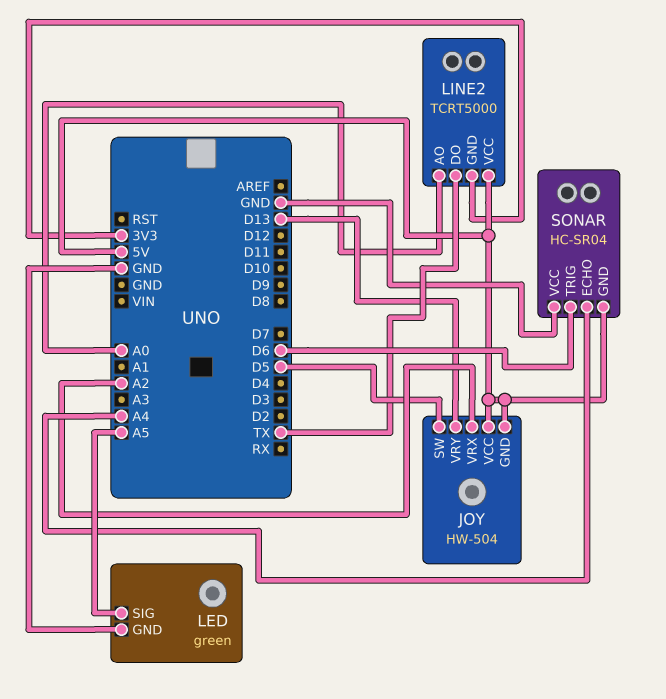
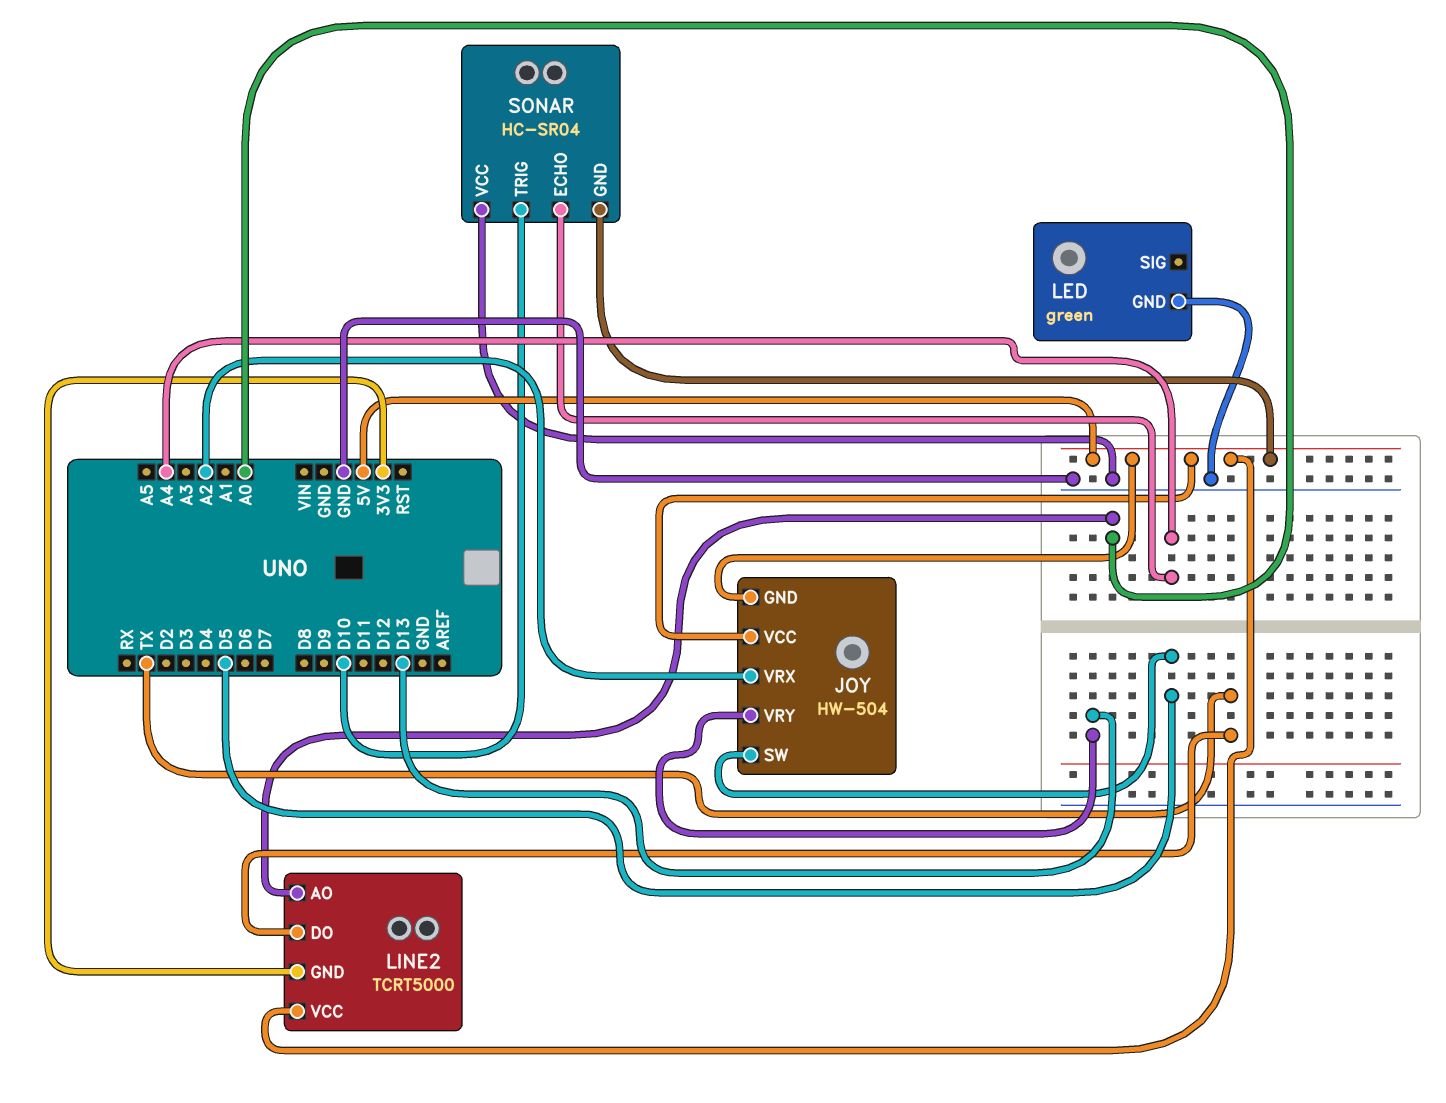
LED pin SIG: A5 -> none
SONAR pin TRIG: D6 -> D10

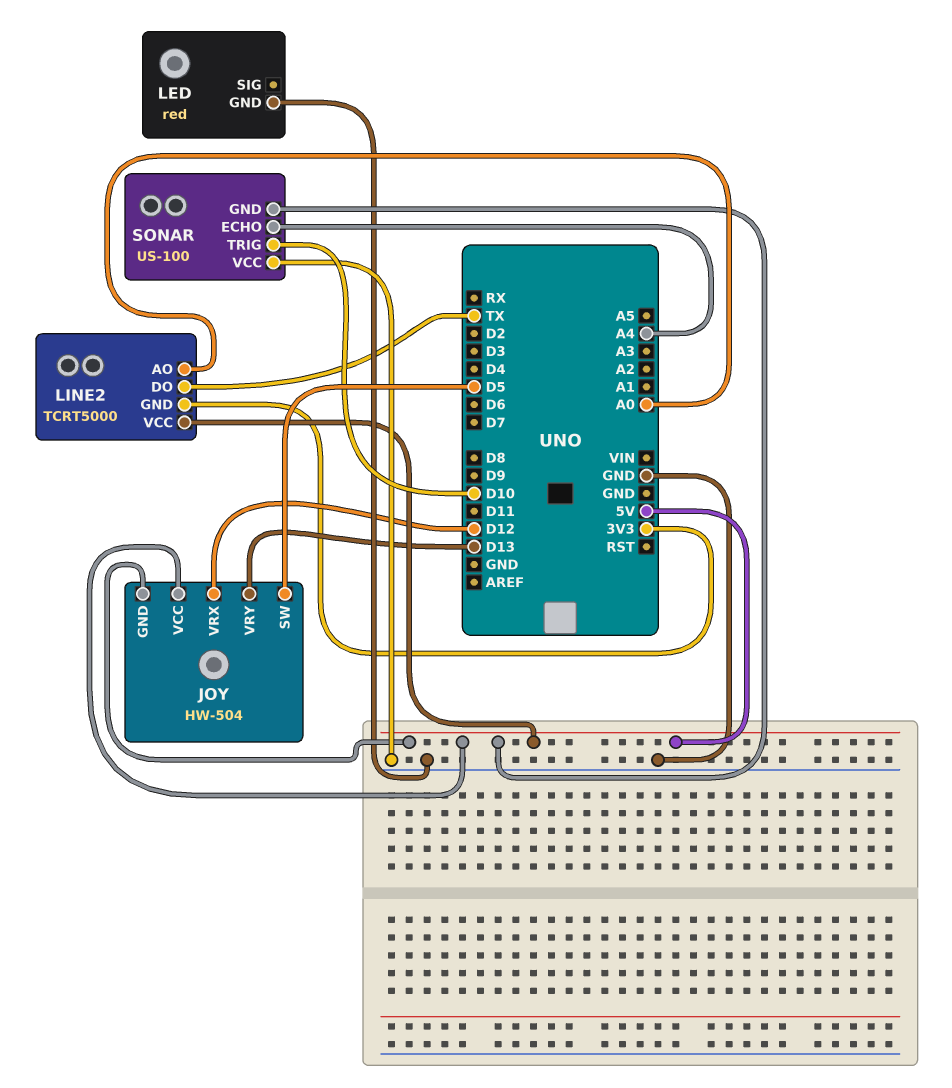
JOY pin VRX: A2 -> D12
LED: green -> red
SONAR: HC-SR04 -> US-100

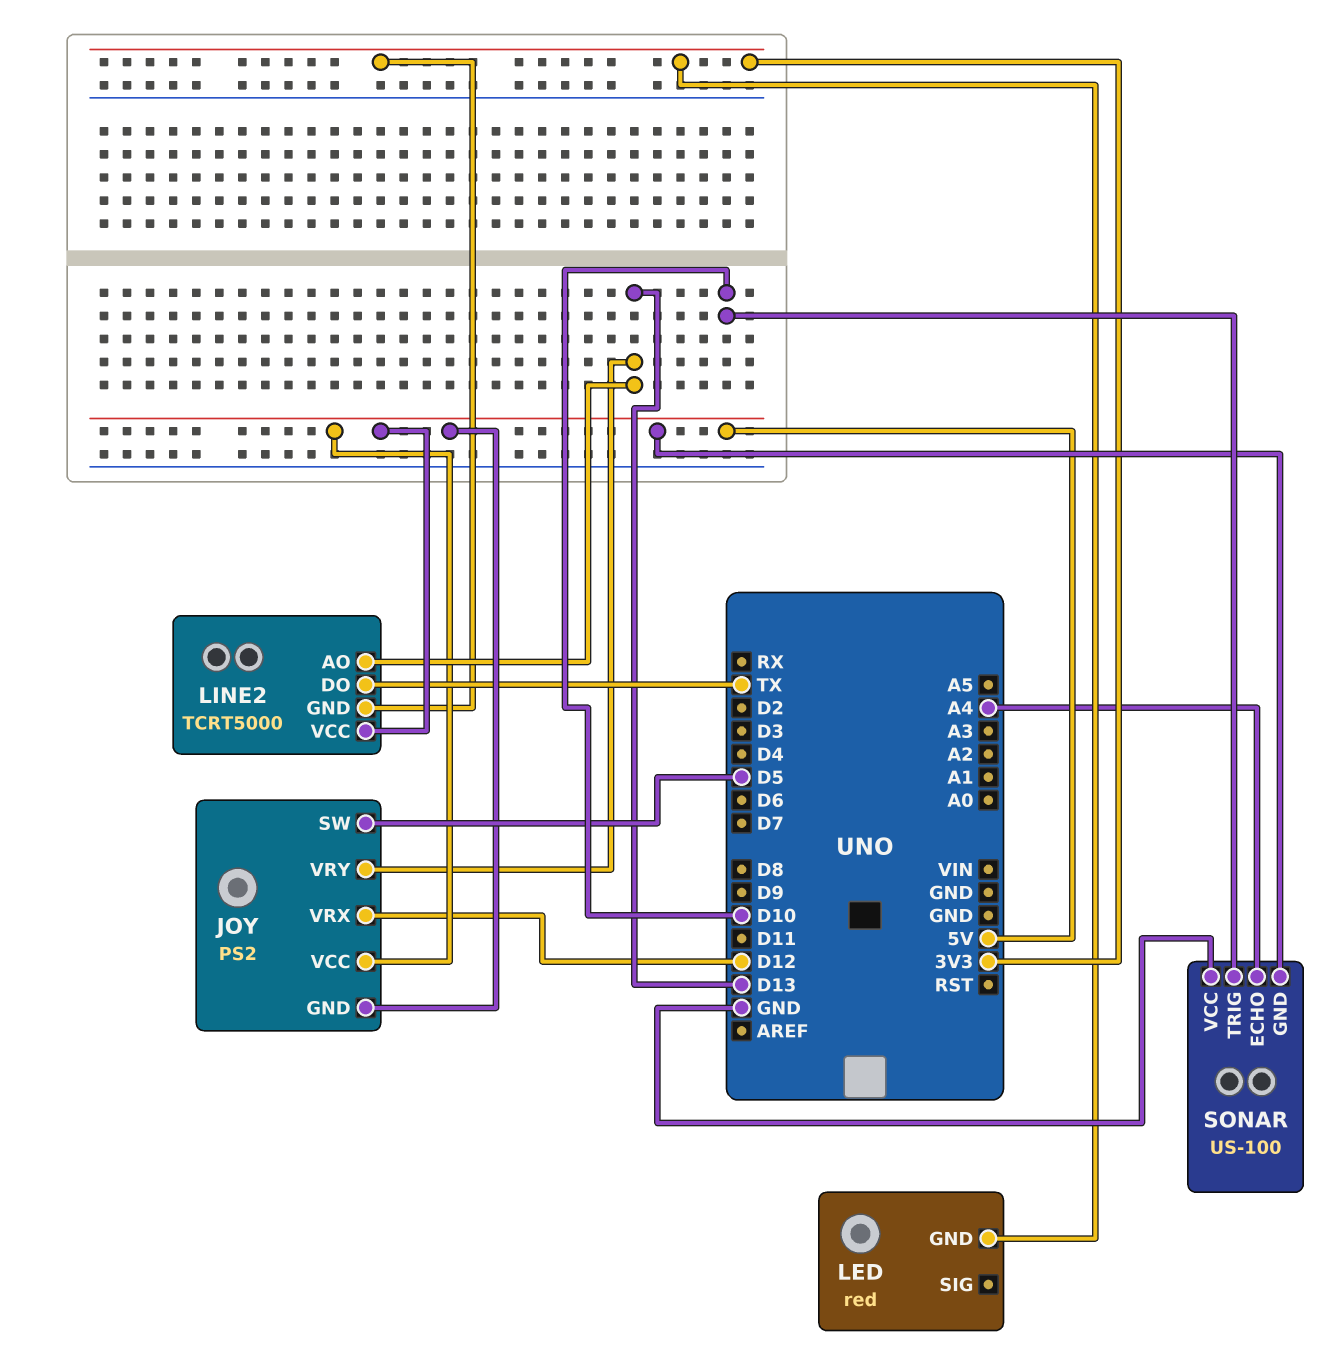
JOY: HW-504 -> PS2
LED pin GND: GND -> 3V3
LINE2 pin AO: A0 -> D13

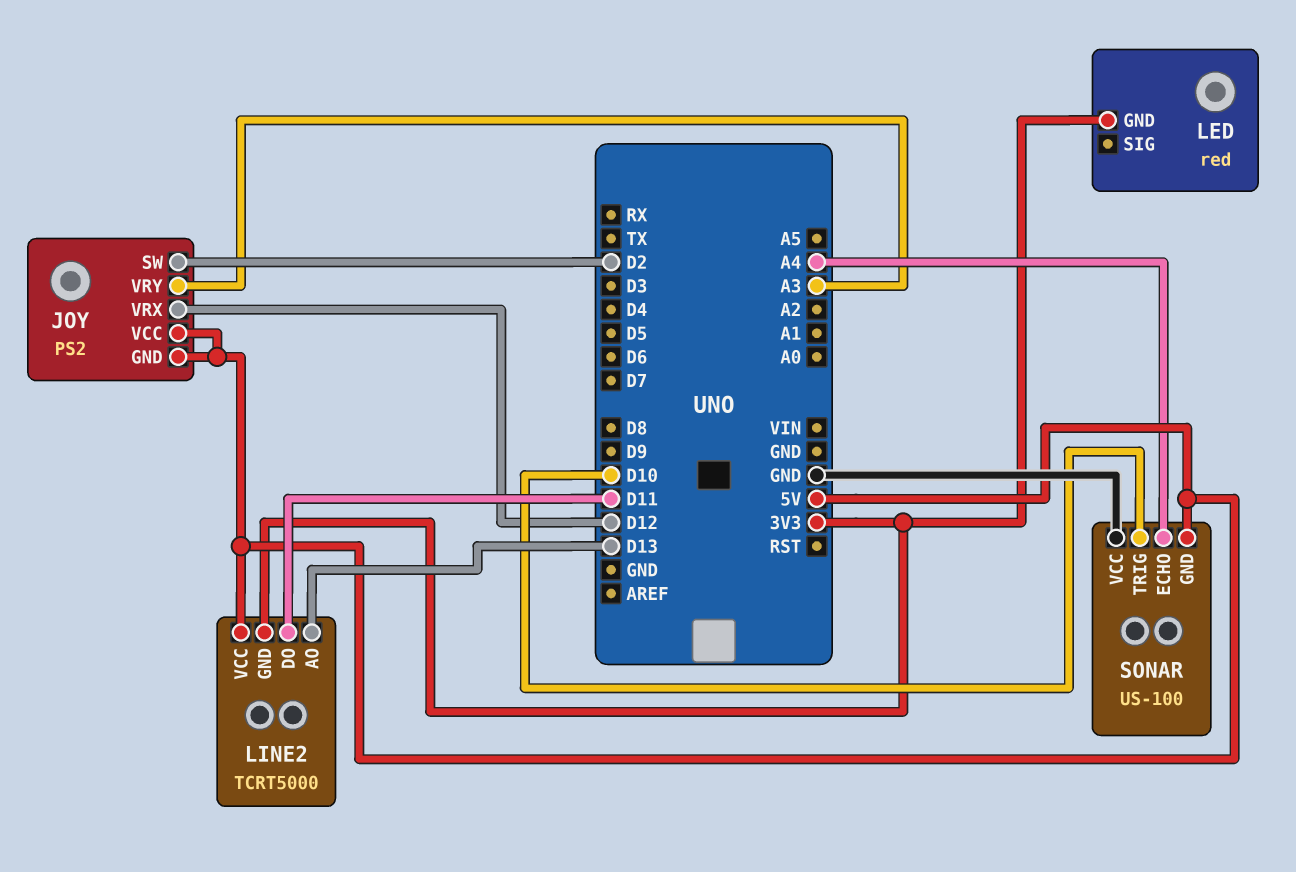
JOY pin SW: D5 -> D2
JOY pin VRY: D13 -> A3
LINE2 pin DO: TX -> D11

